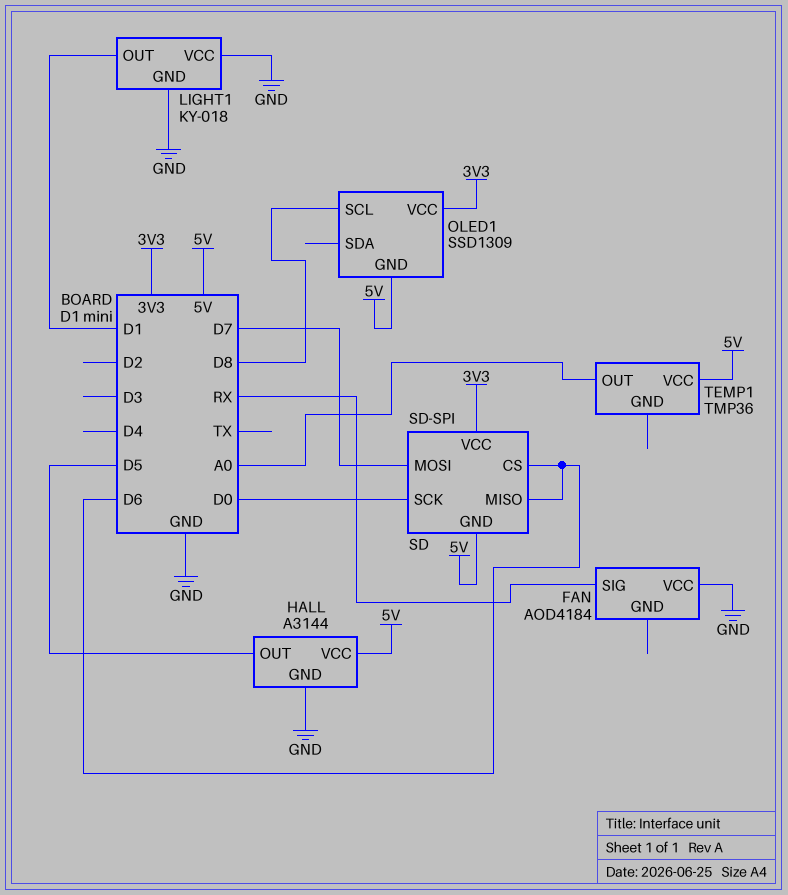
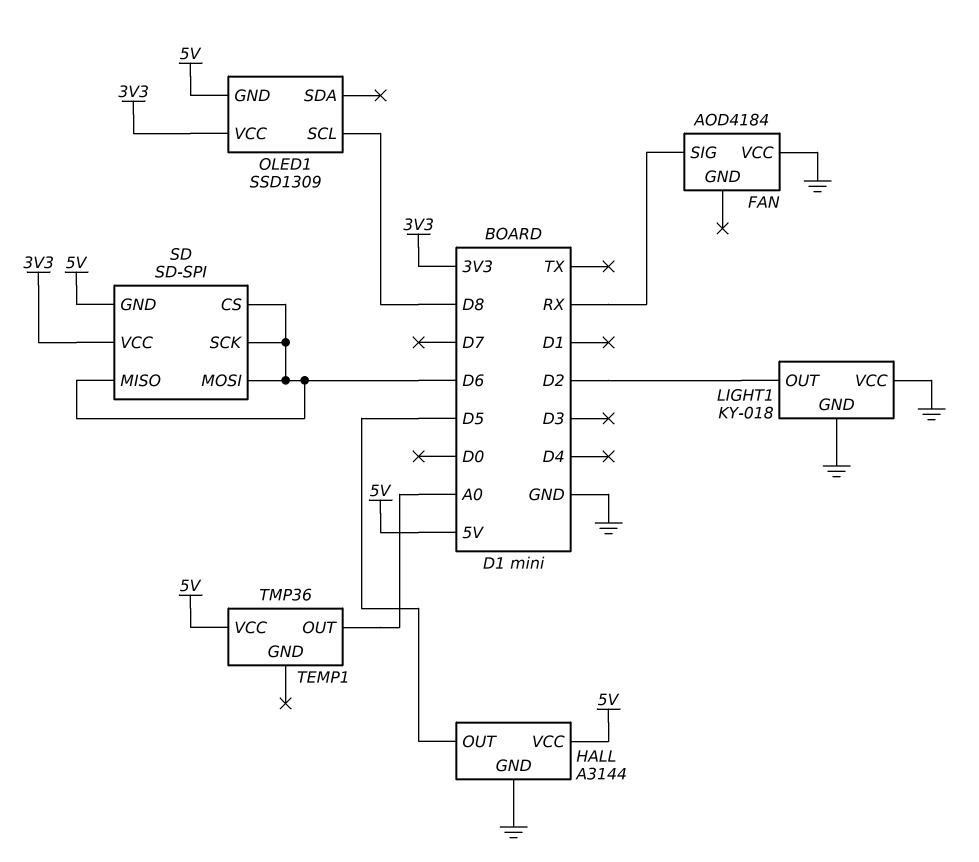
LIGHT1 pin OUT: D1 -> D2
SD pin MOSI: D7 -> D6
SD pin SCK: D0 -> D6

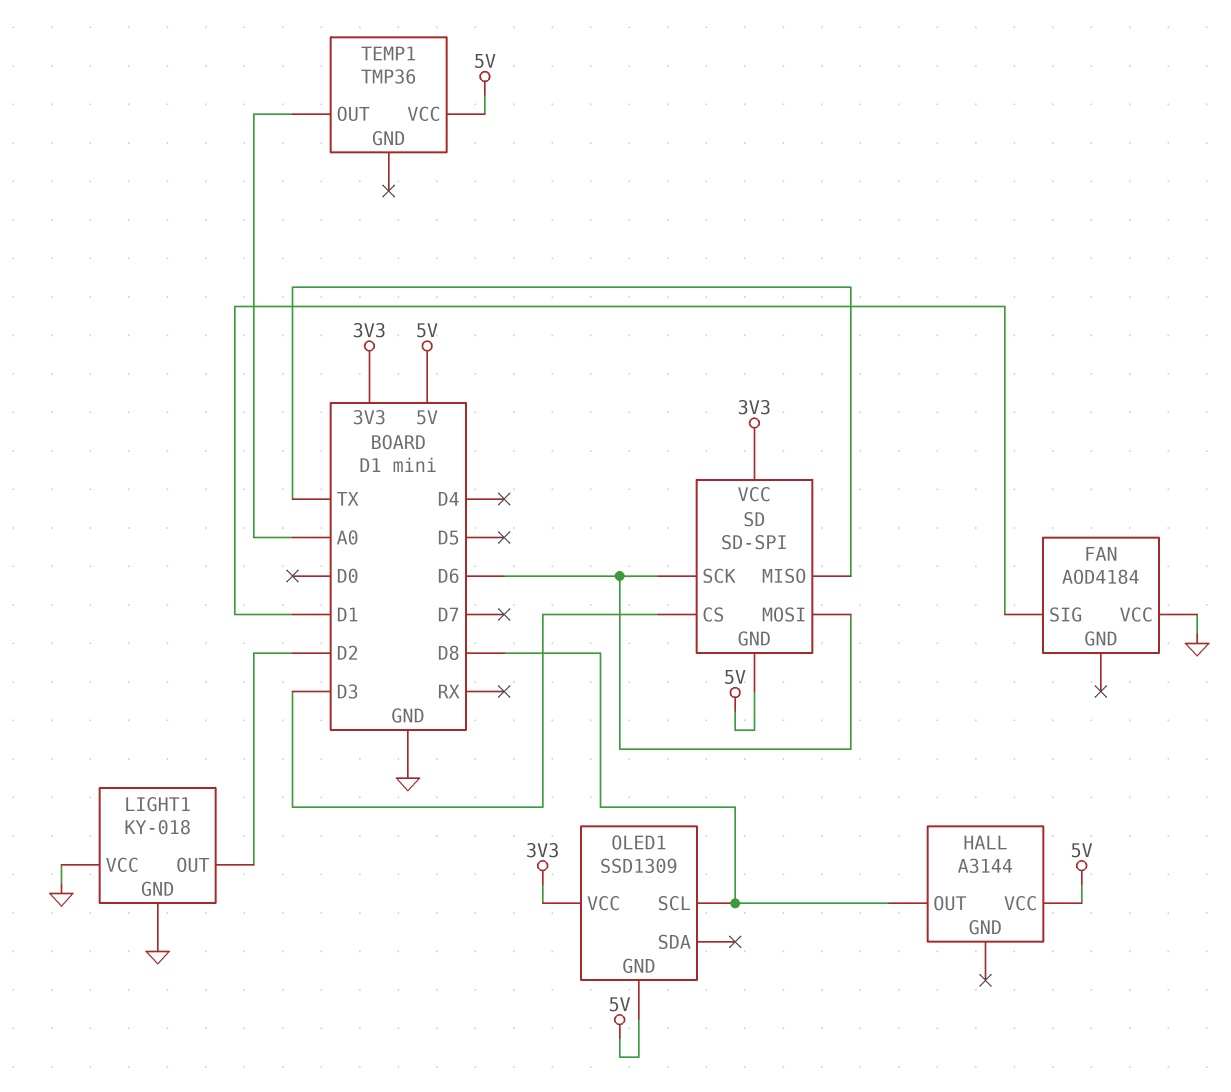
FAN pin SIG: RX -> D1
HALL pin GND: GND -> none
HALL pin OUT: D5 -> D8
SD pin CS: D6 -> D3
SD pin MISO: D6 -> TX

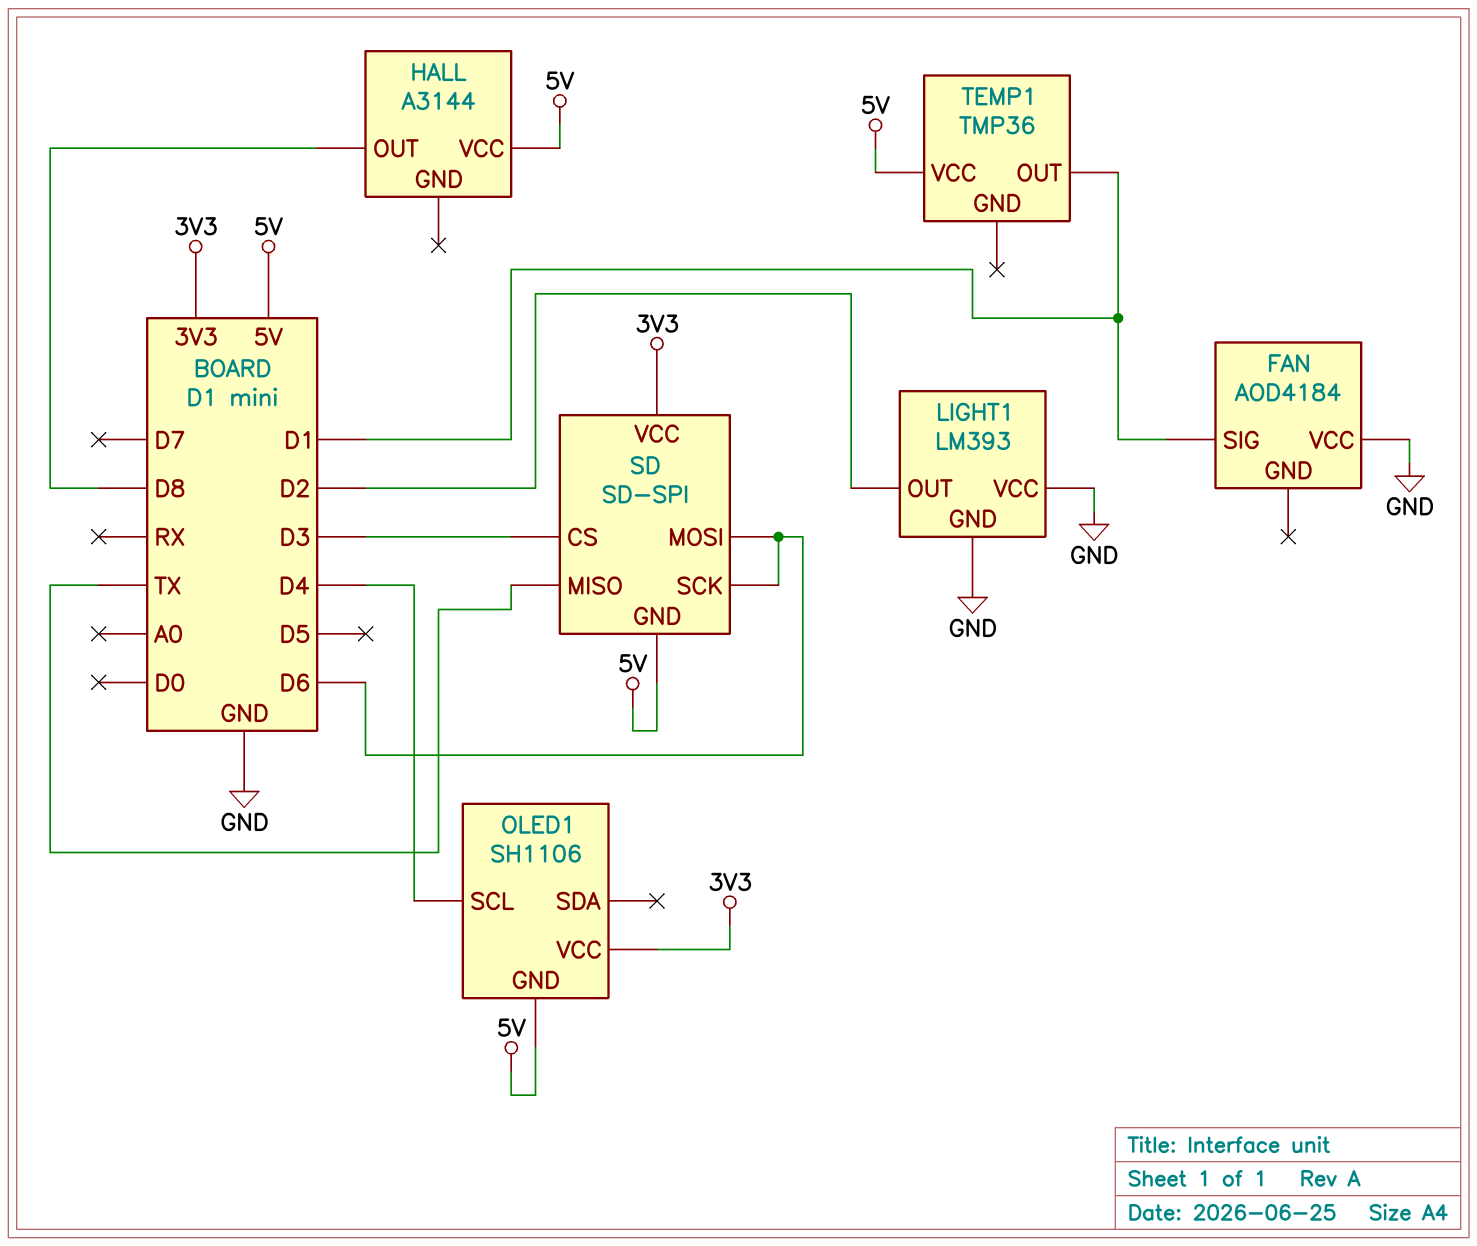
LIGHT1: KY-018 -> LM393
OLED1: SSD1309 -> SH1106
OLED1 pin SCL: D8 -> D4
TEMP1 pin OUT: A0 -> D1

